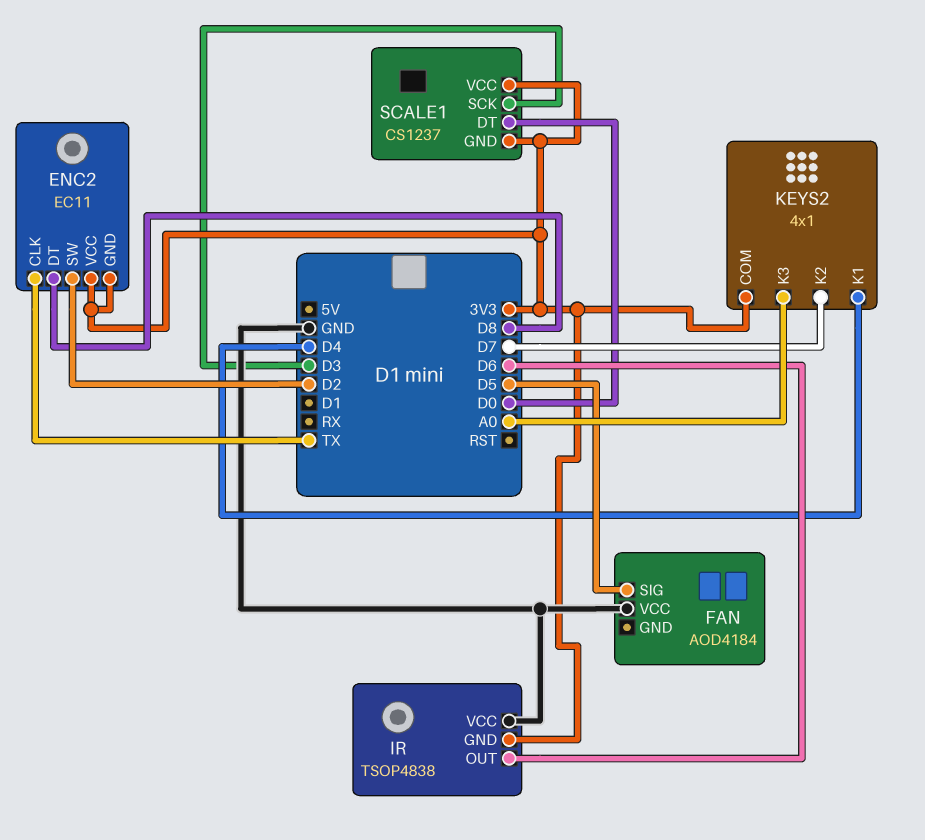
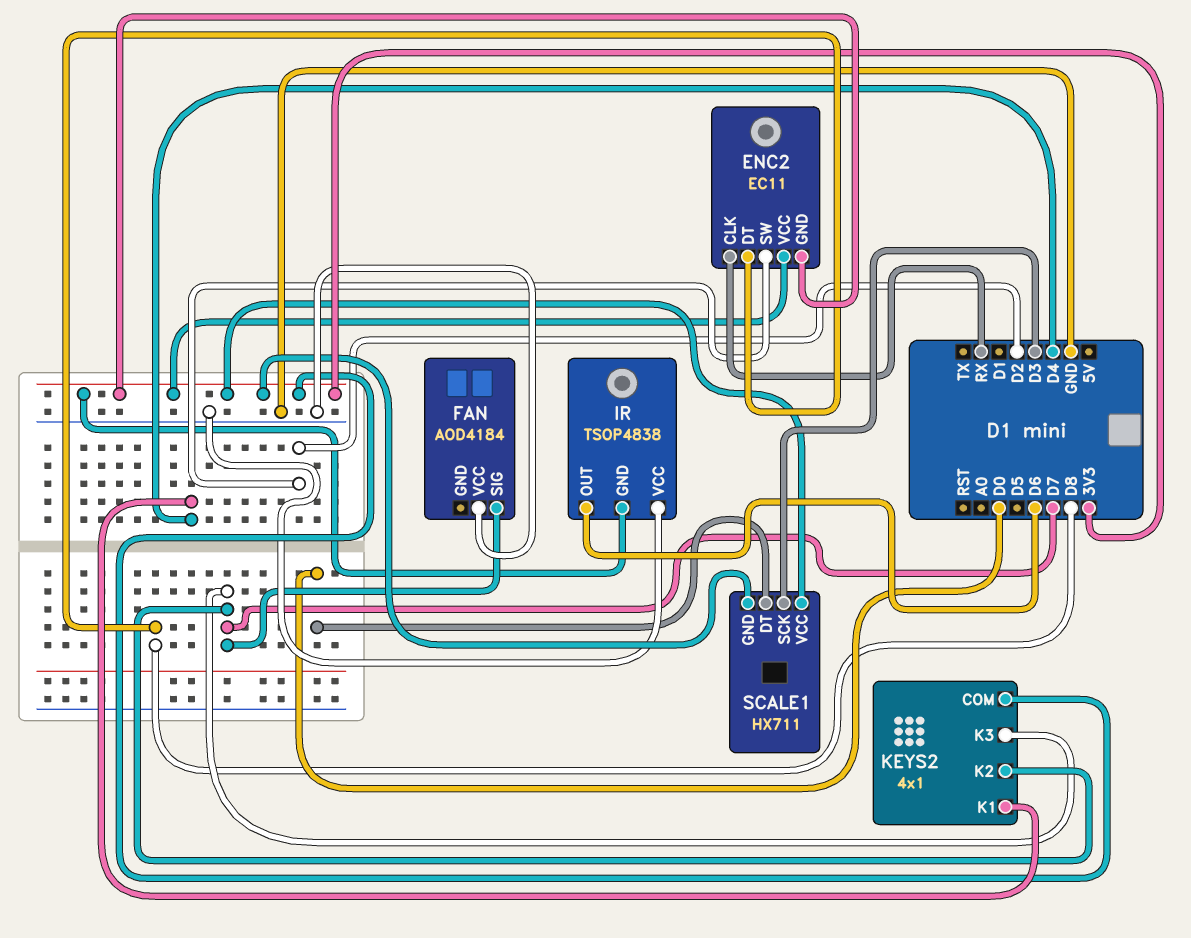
ENC2 pin CLK: TX -> RX
FAN pin SIG: D5 -> D7
KEYS2 pin K3: A0 -> D7
SCALE1: CS1237 -> HX711

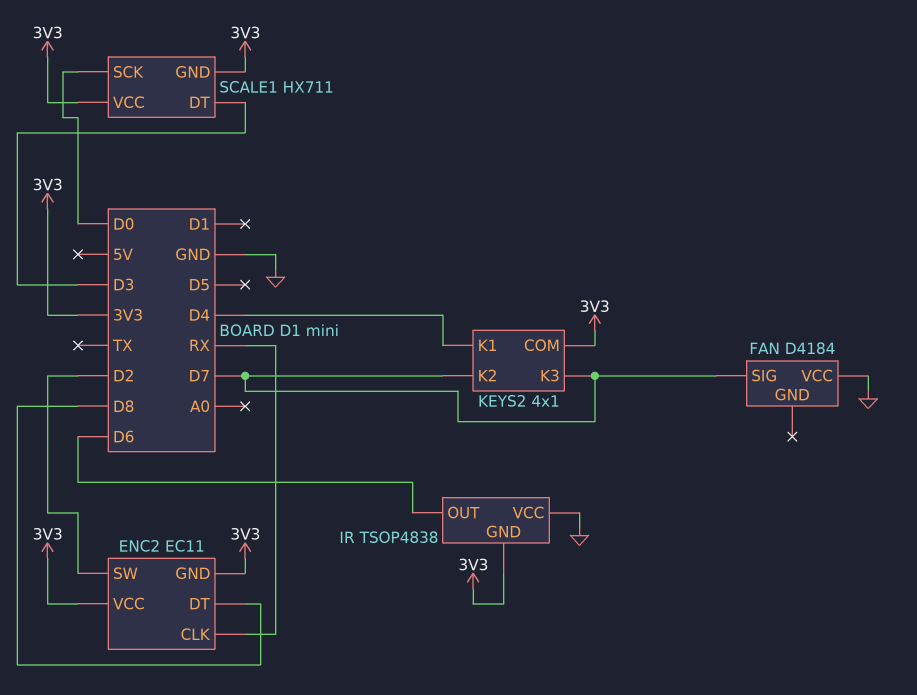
FAN: AOD4184 -> D4184
SCALE1 pin DT: D0 -> D3
SCALE1 pin SCK: D3 -> D0

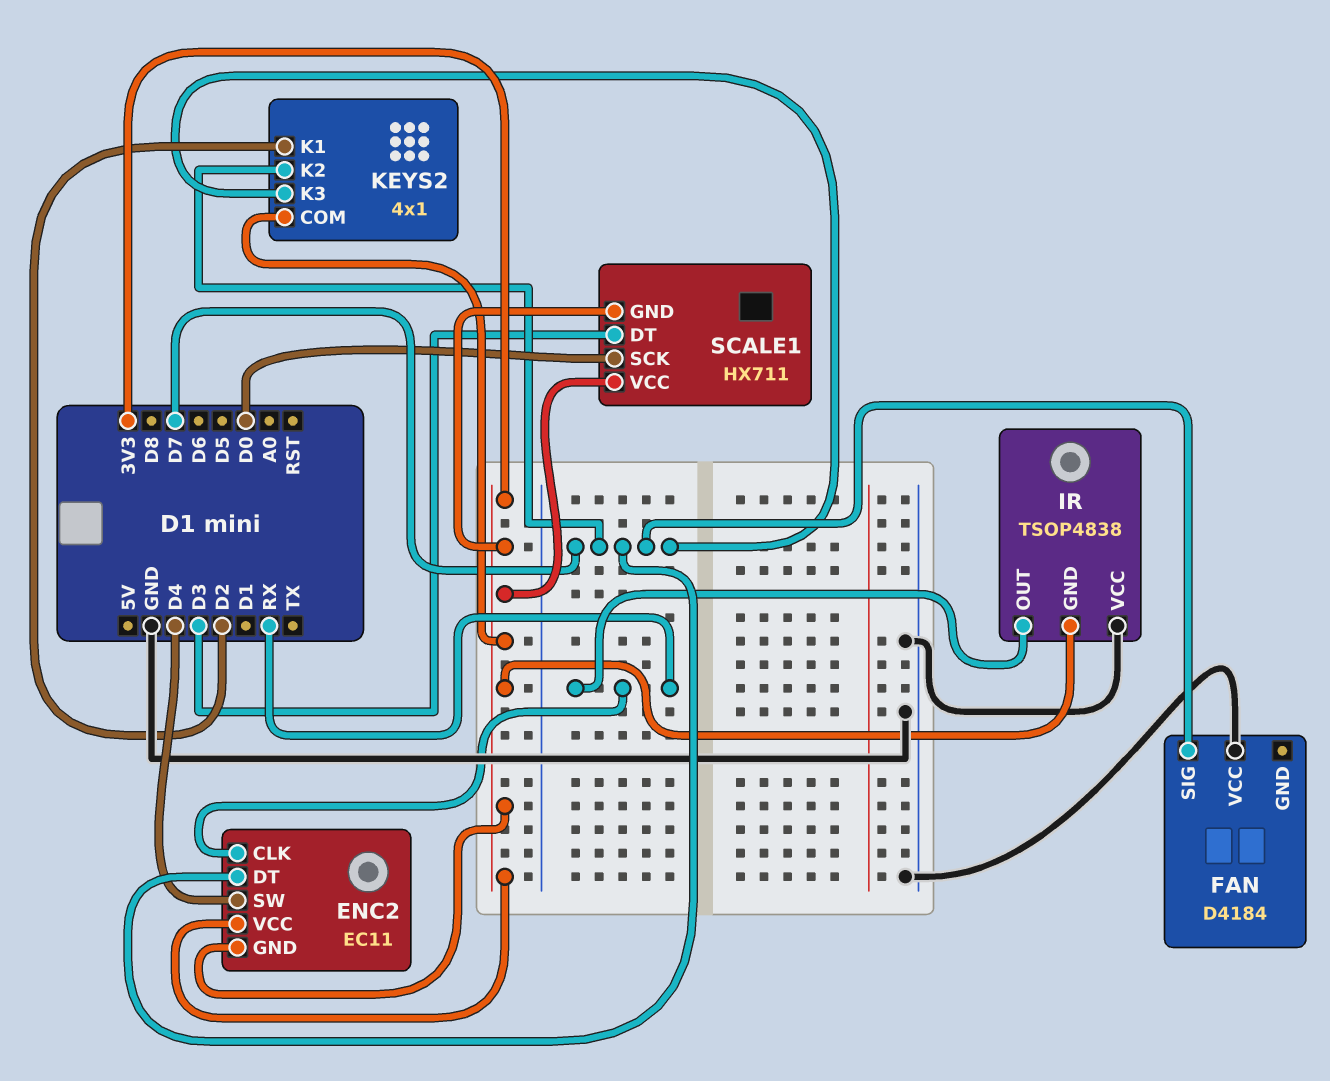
ENC2 pin DT: D8 -> D7
ENC2 pin SW: D2 -> D4
IR pin OUT: D6 -> RX
KEYS2 pin K1: D4 -> D2

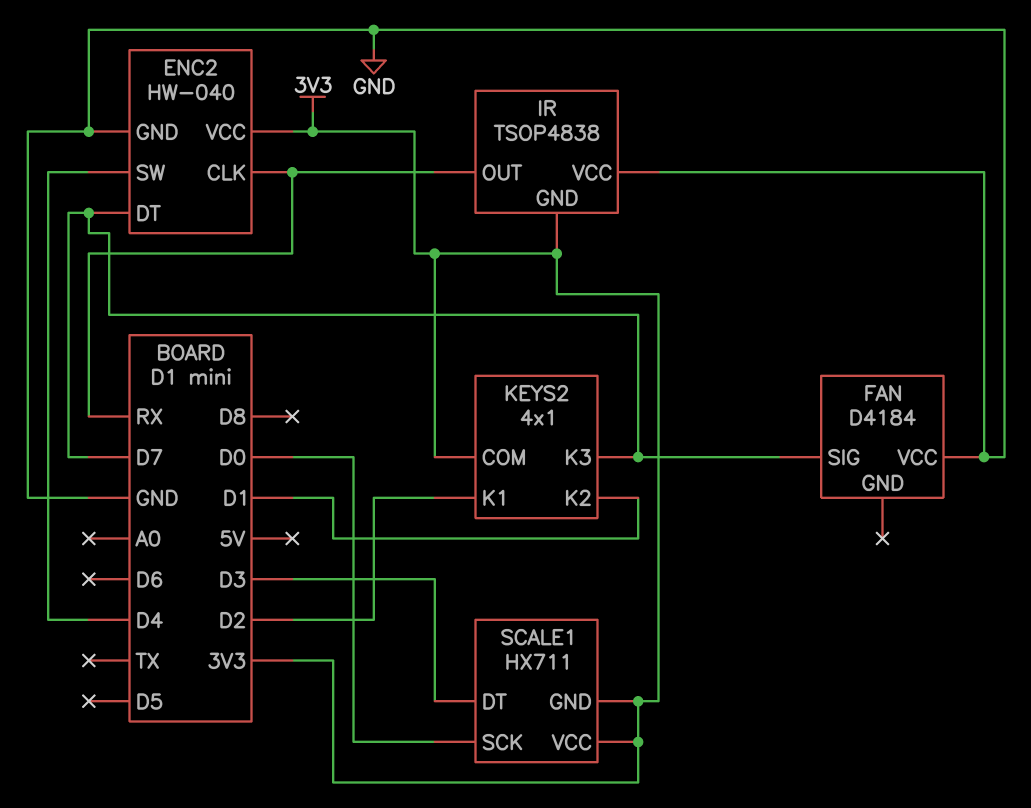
ENC2: EC11 -> HW-040
ENC2 pin GND: 3V3 -> GND
KEYS2 pin K2: D7 -> D1

